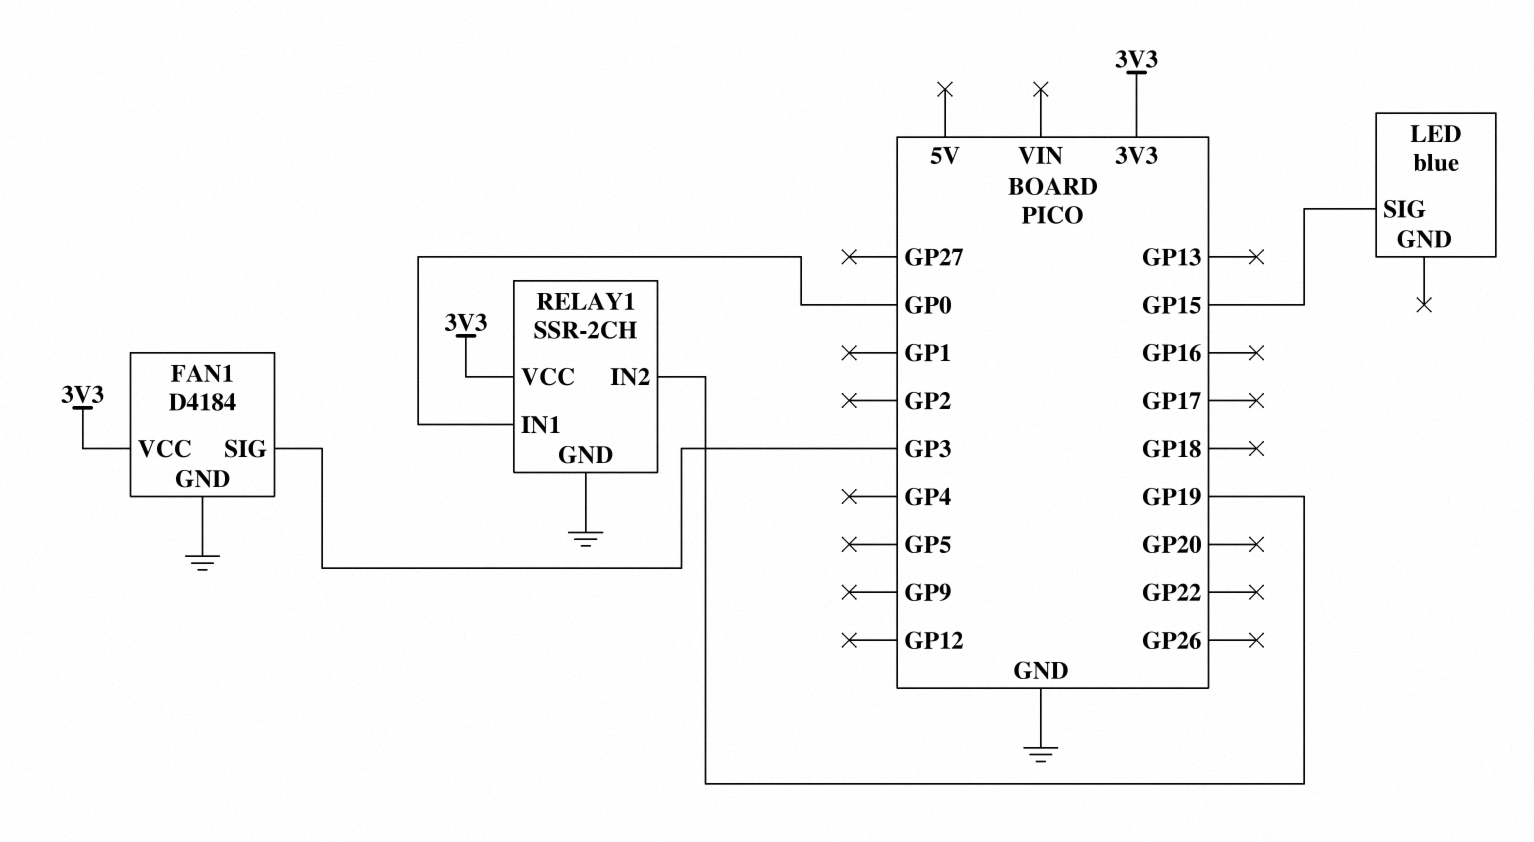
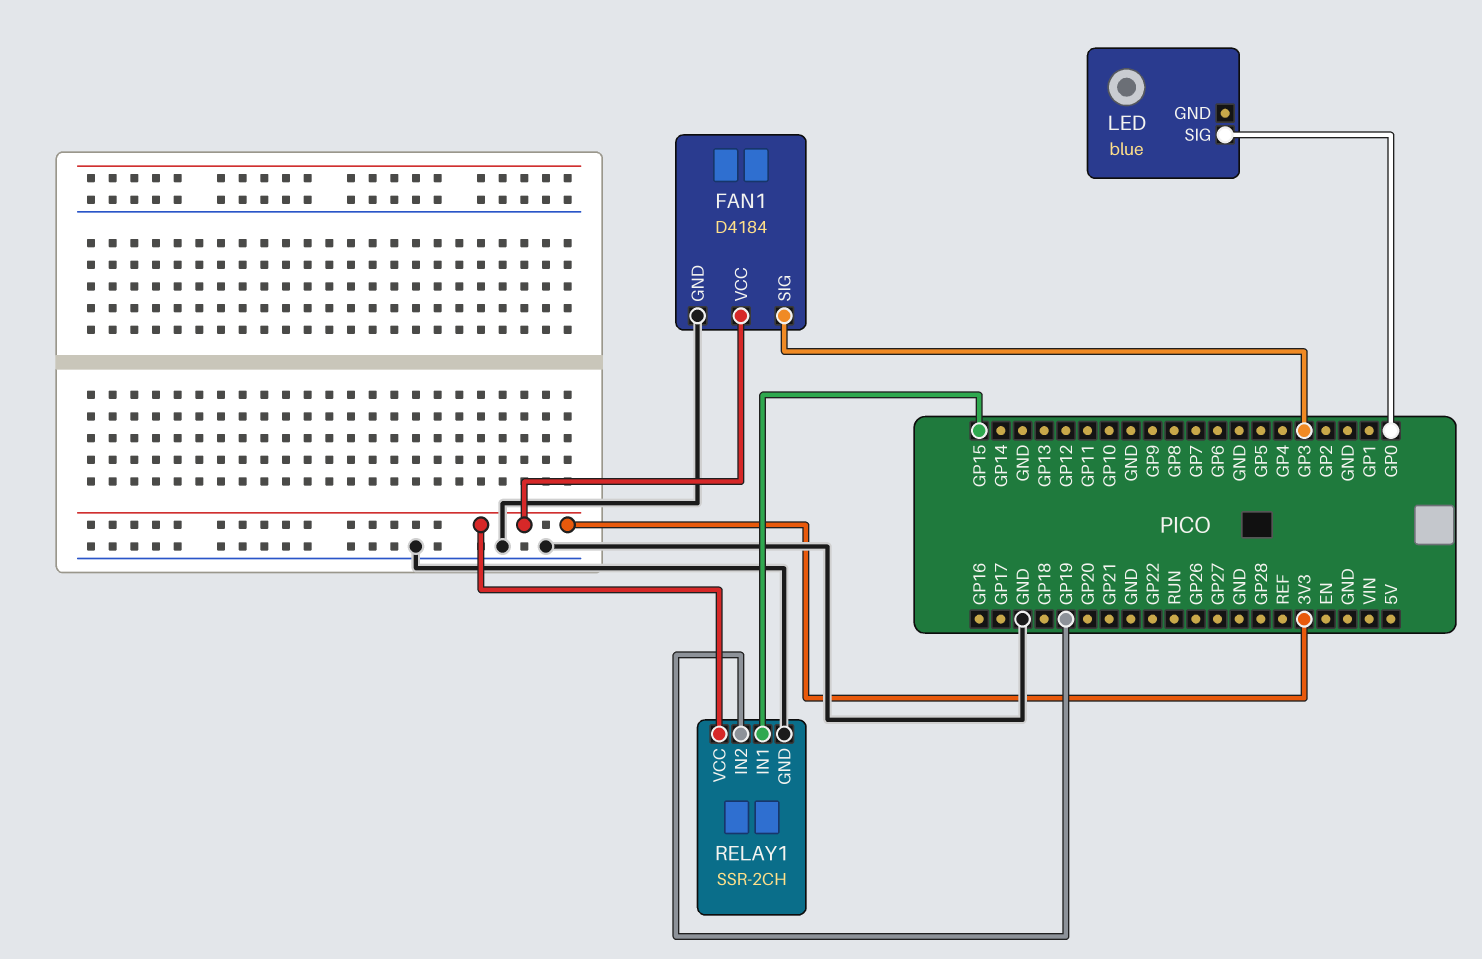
LED pin SIG: GP15 -> GP0
RELAY1 pin IN1: GP0 -> GP15

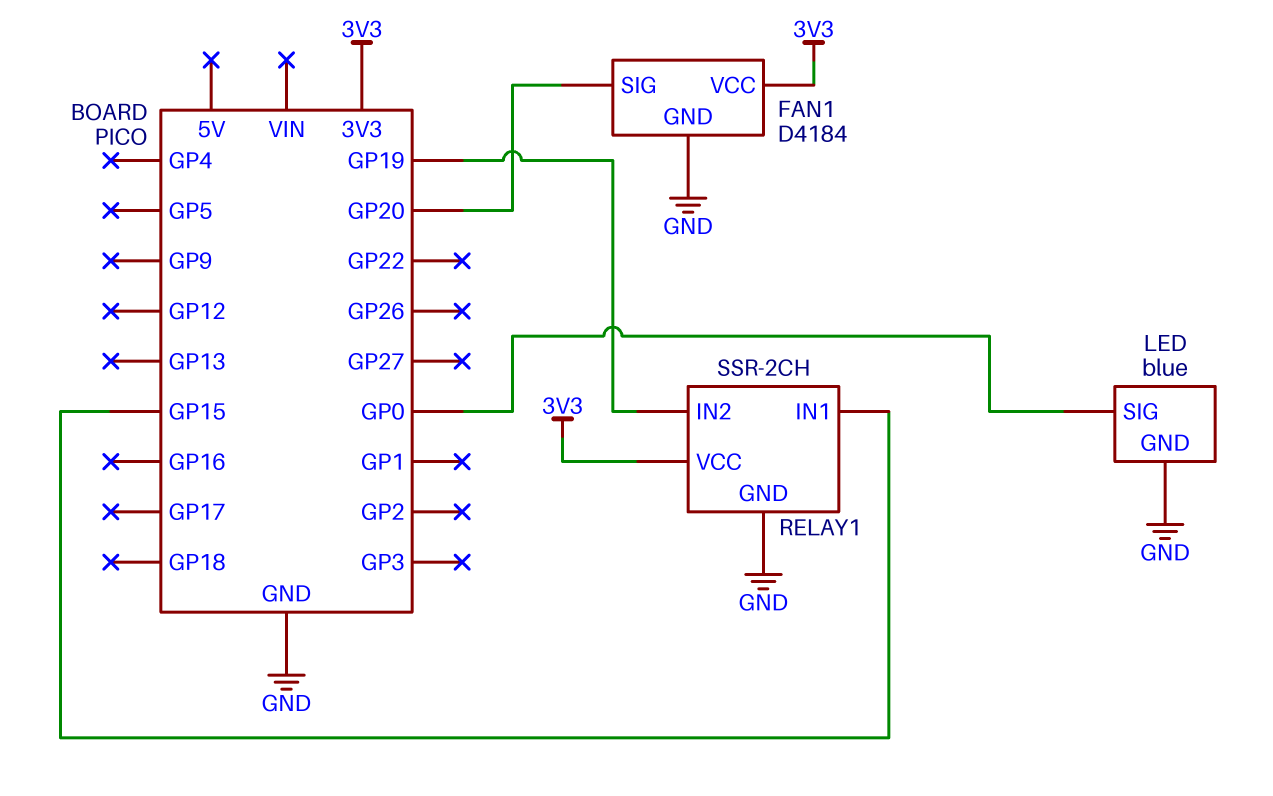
FAN1 pin SIG: GP3 -> GP20
LED pin GND: none -> GND

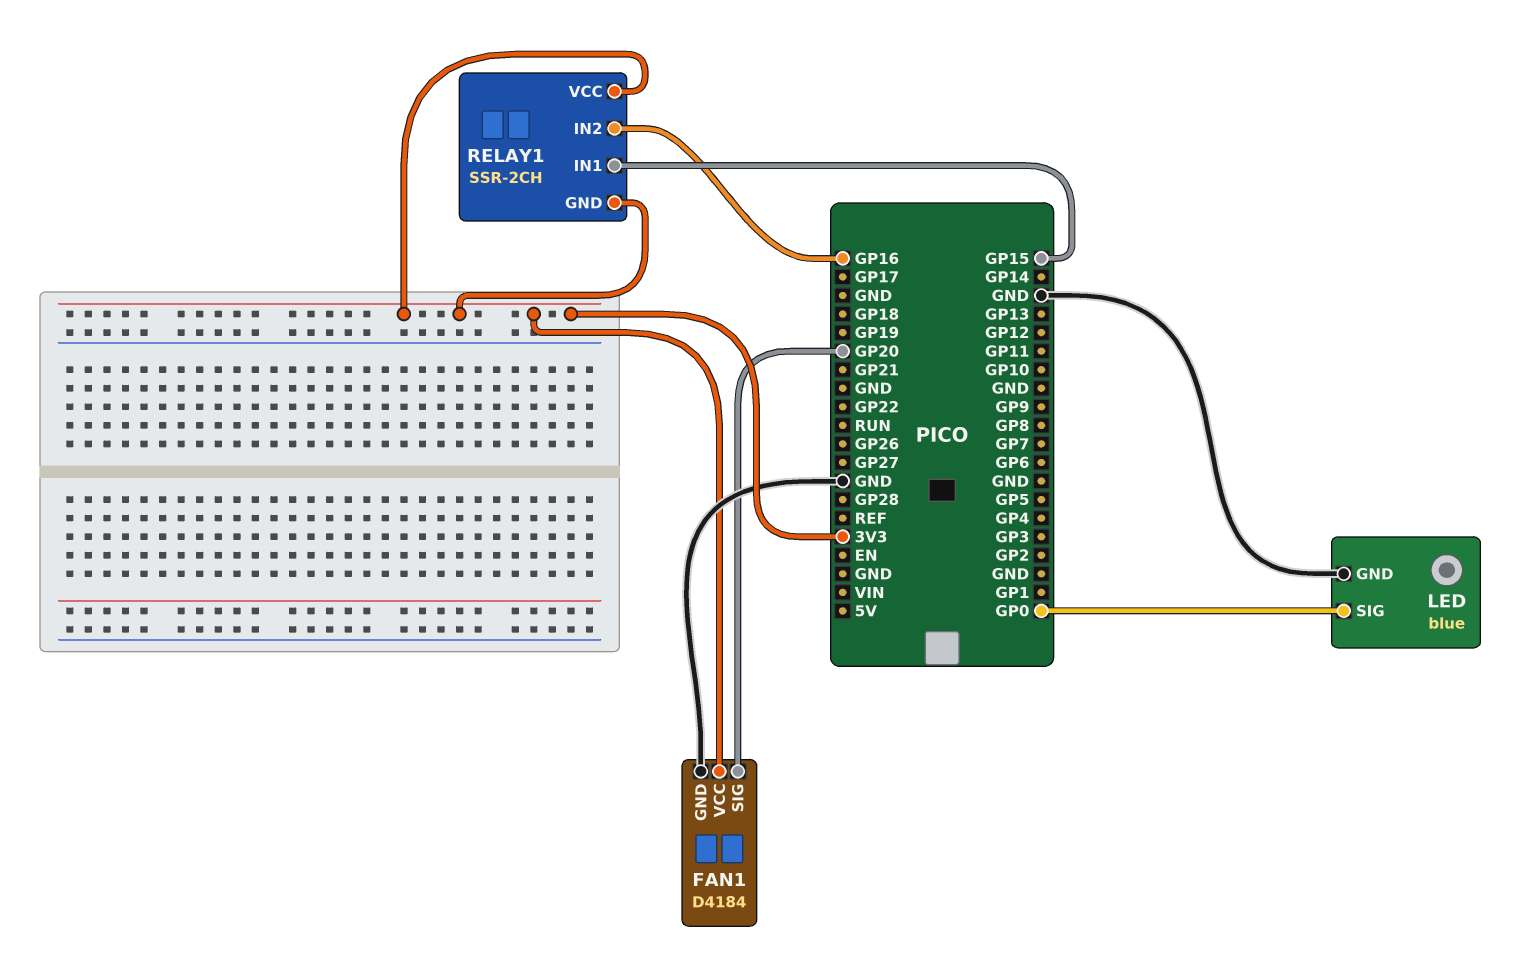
RELAY1 pin GND: GND -> 3V3
RELAY1 pin IN2: GP19 -> GP16

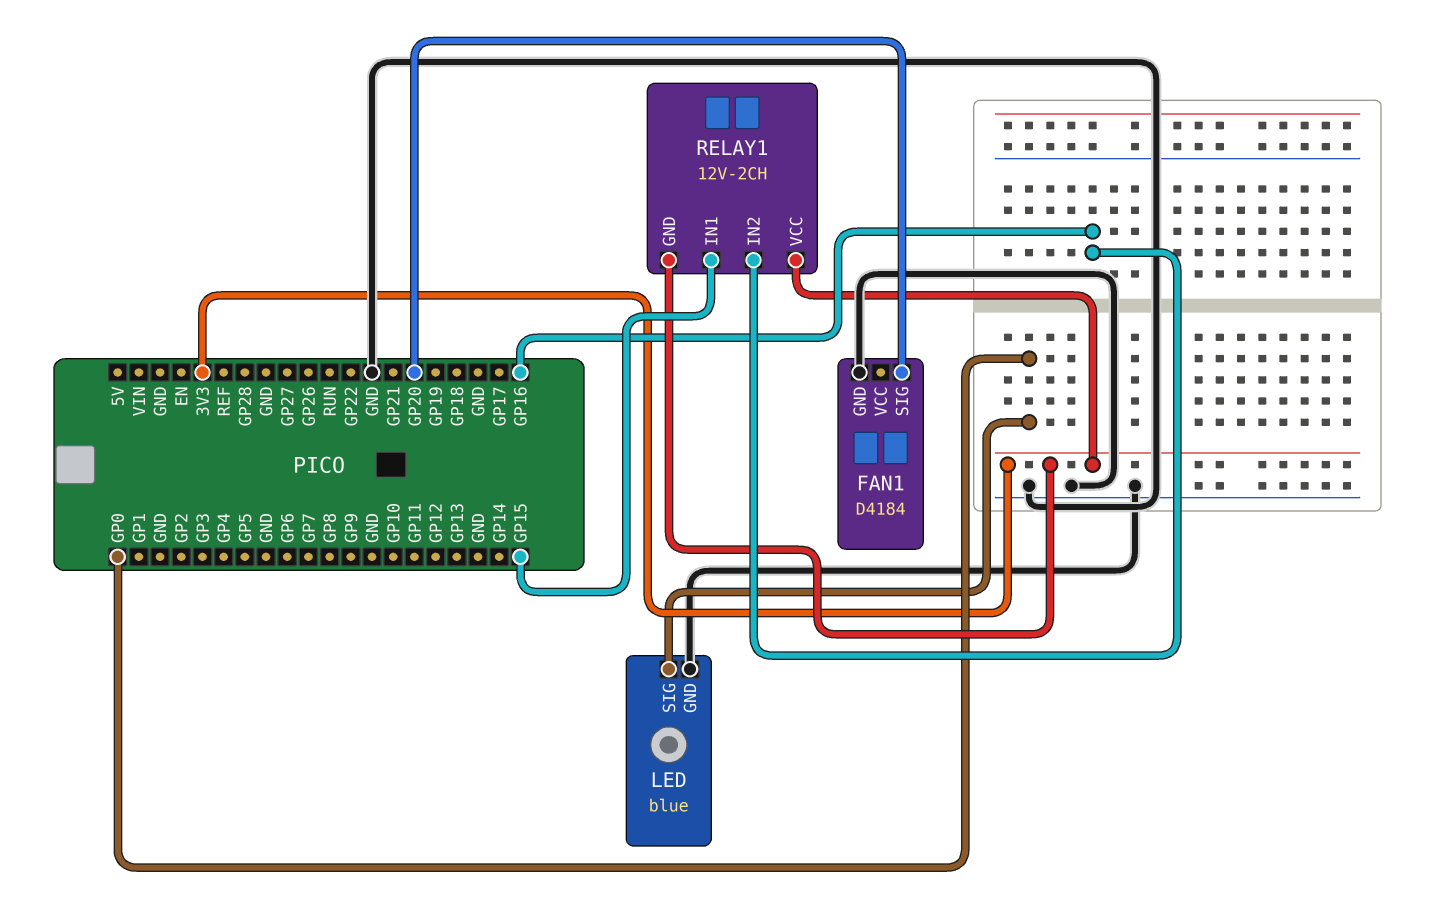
FAN1 pin VCC: 3V3 -> none
RELAY1: SSR-2CH -> 12V-2CH

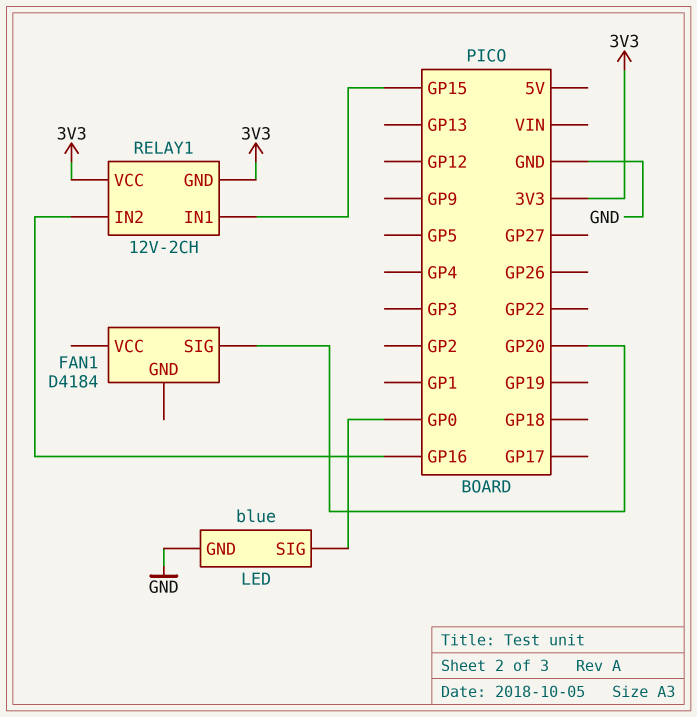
FAN1 pin GND: GND -> none

